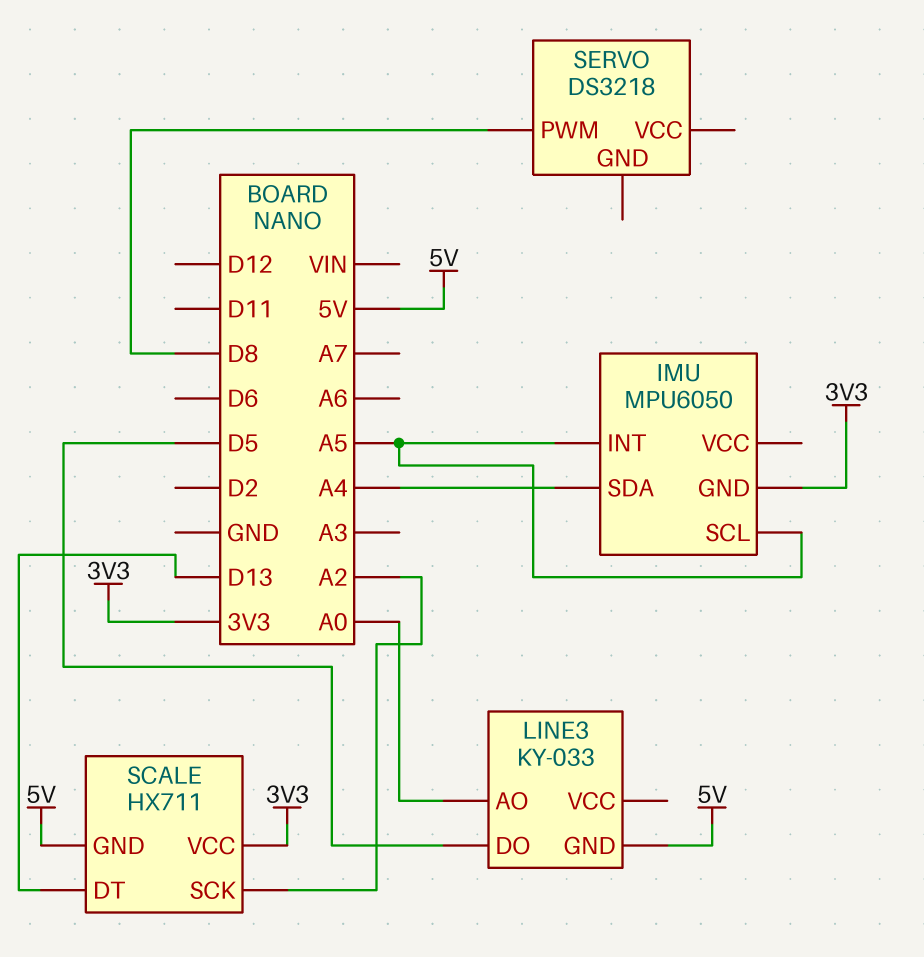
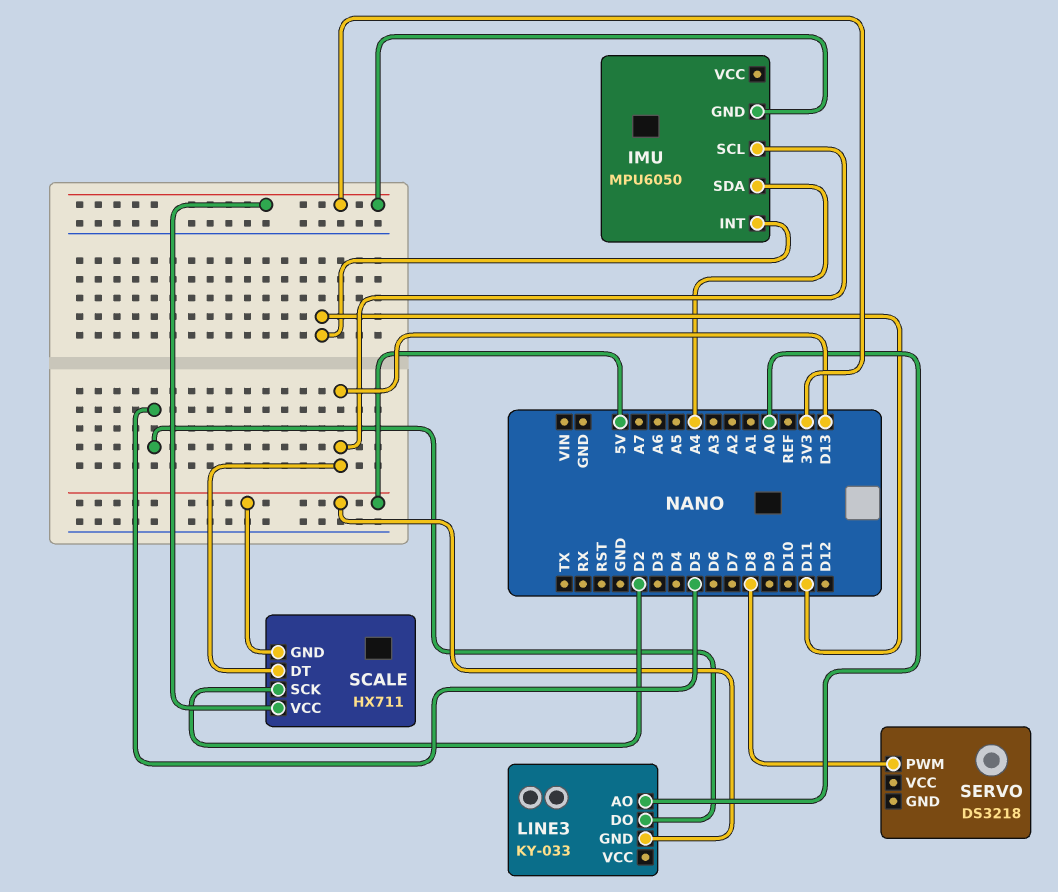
IMU pin INT: A5 -> D11
IMU pin SCL: A5 -> D13
SCALE pin SCK: A2 -> D2

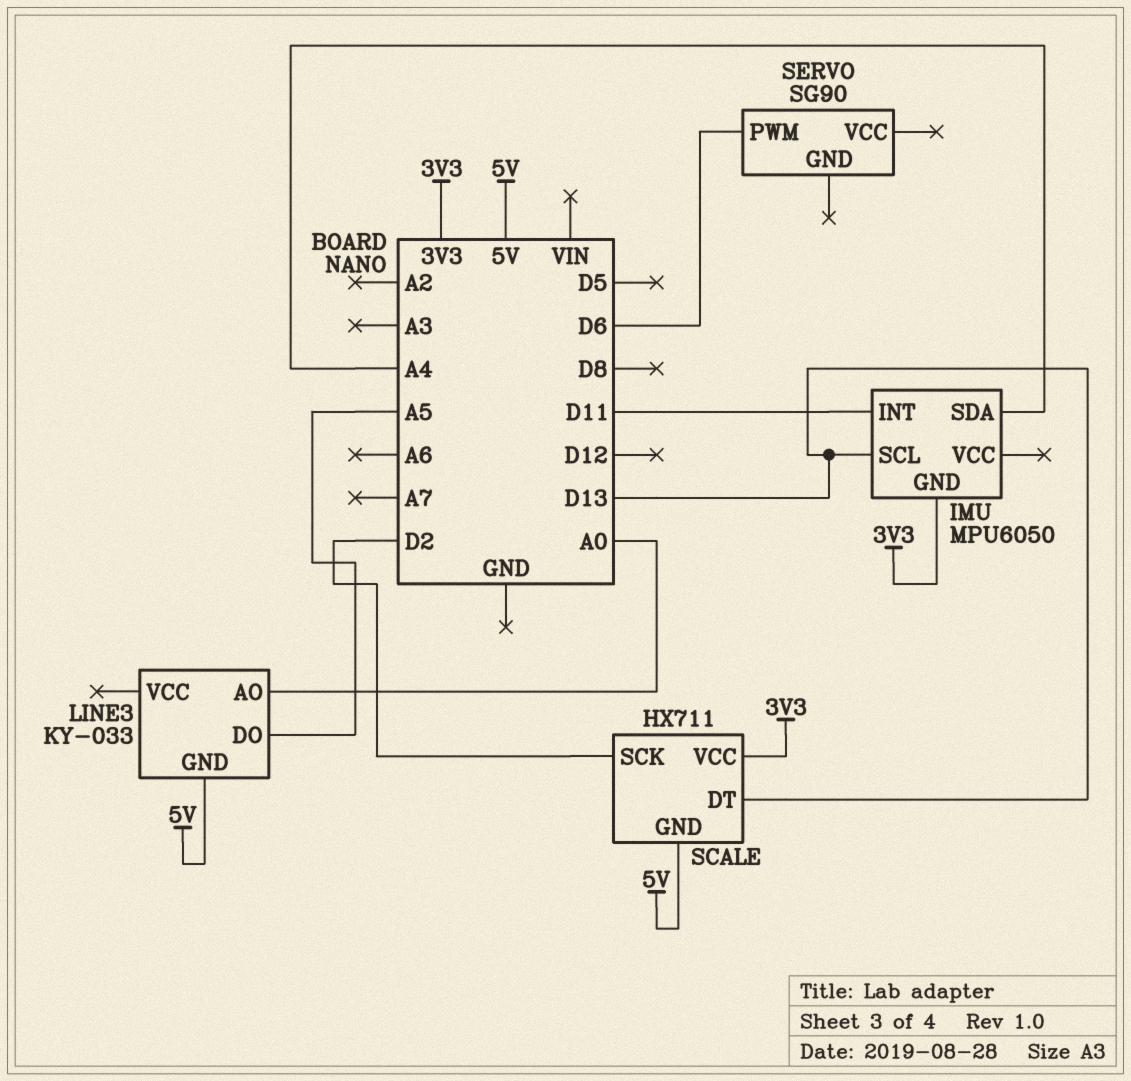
LINE3 pin DO: D5 -> A5
SERVO: DS3218 -> SG90
SERVO pin PWM: D8 -> D6

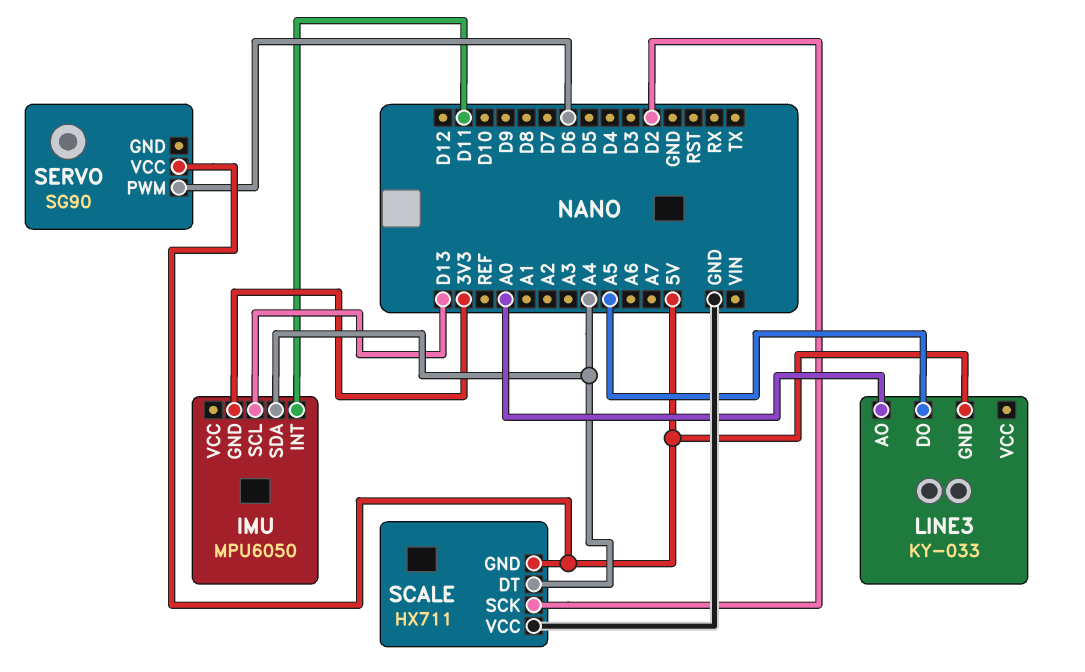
SCALE pin DT: D13 -> A4
SCALE pin VCC: 3V3 -> GND
SERVO pin VCC: none -> 5V

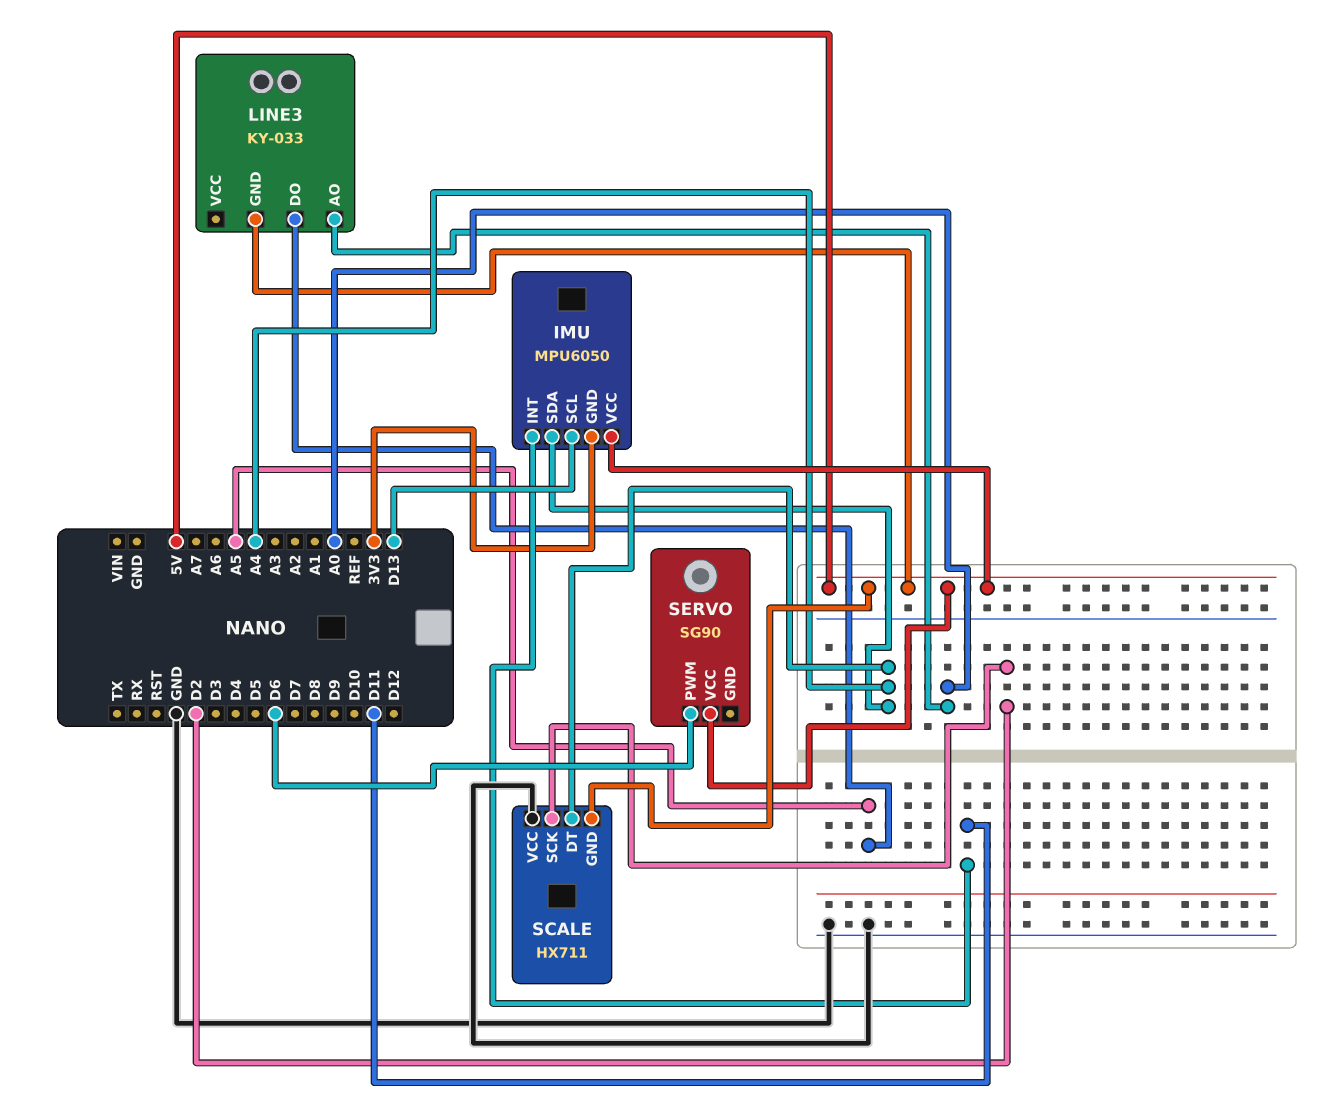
IMU pin VCC: none -> 5V

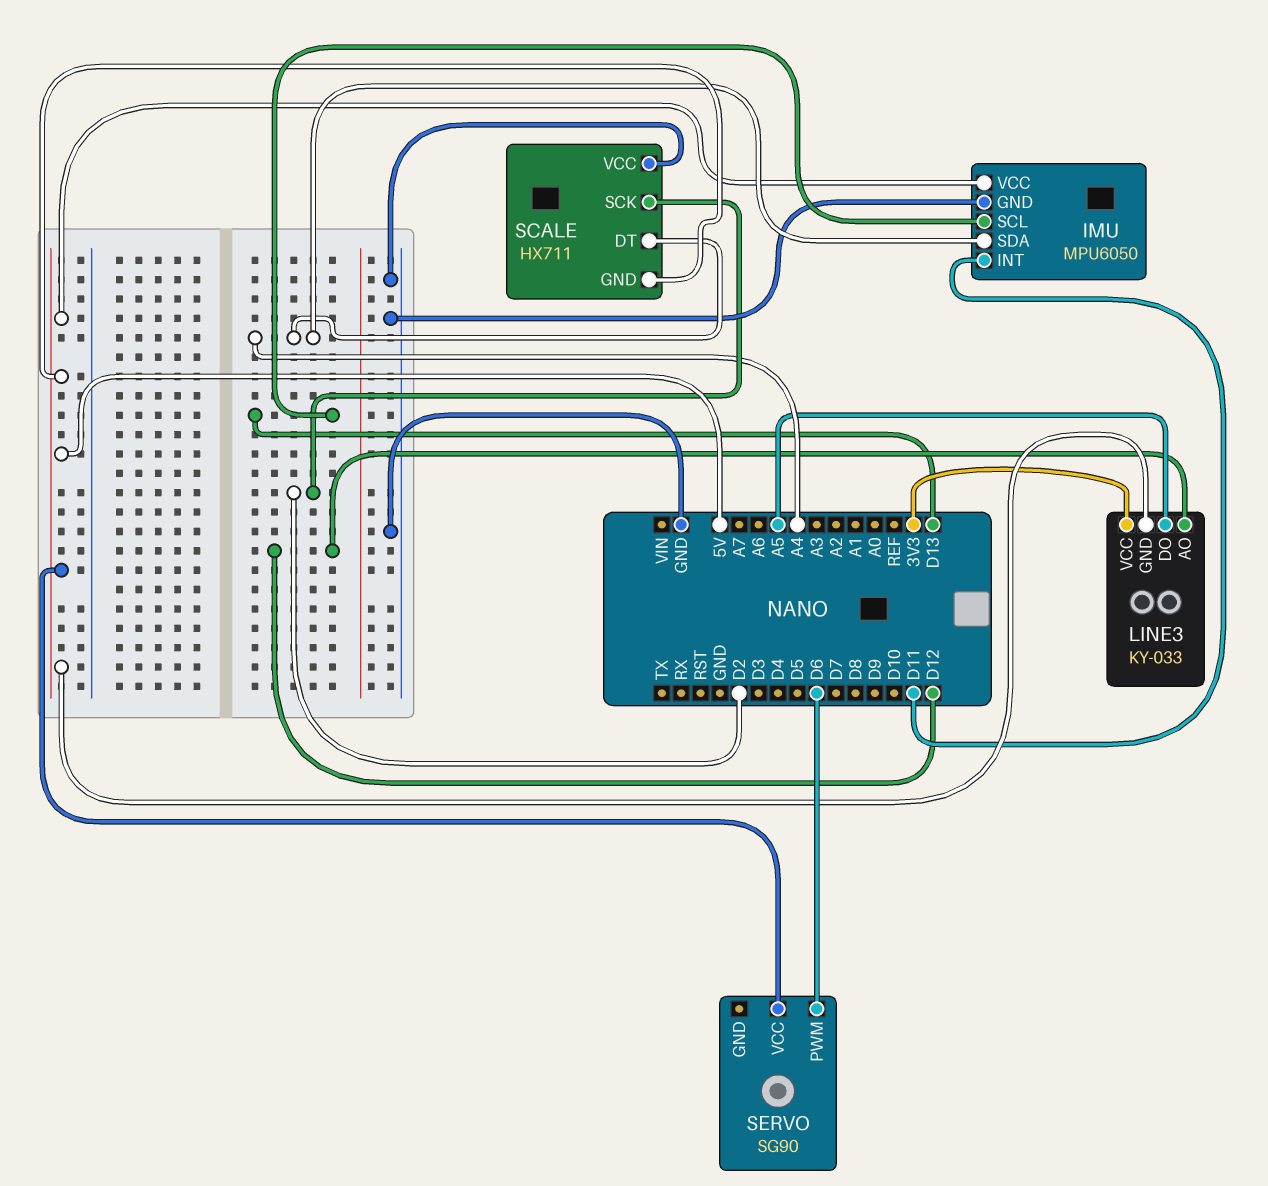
IMU pin GND: 3V3 -> GND
LINE3 pin AO: A0 -> D12
LINE3 pin VCC: none -> 3V3

